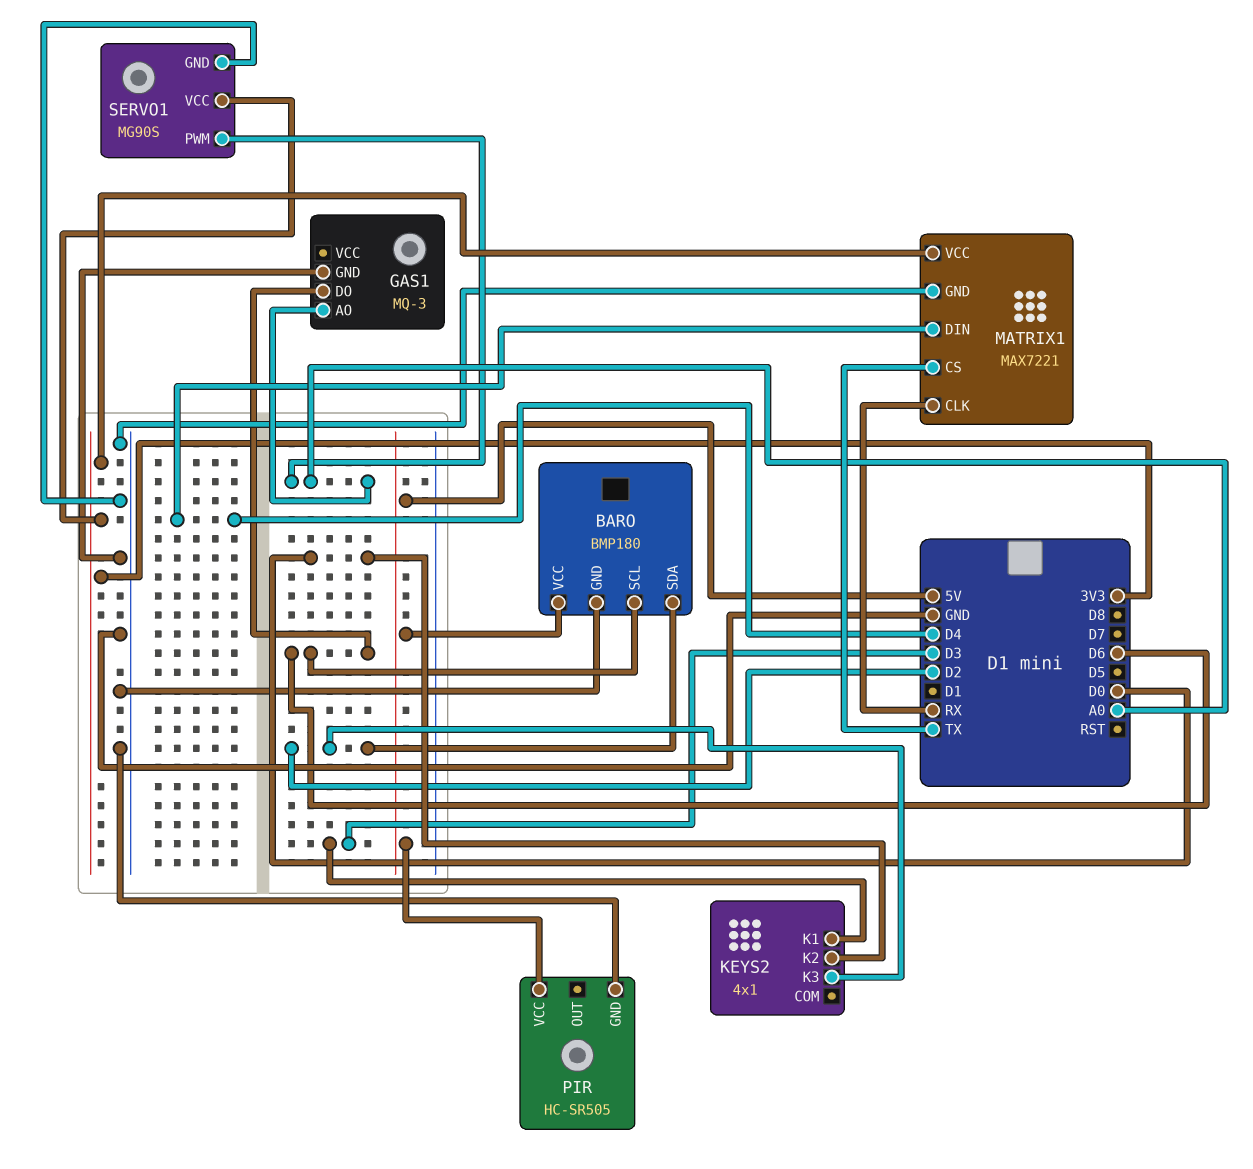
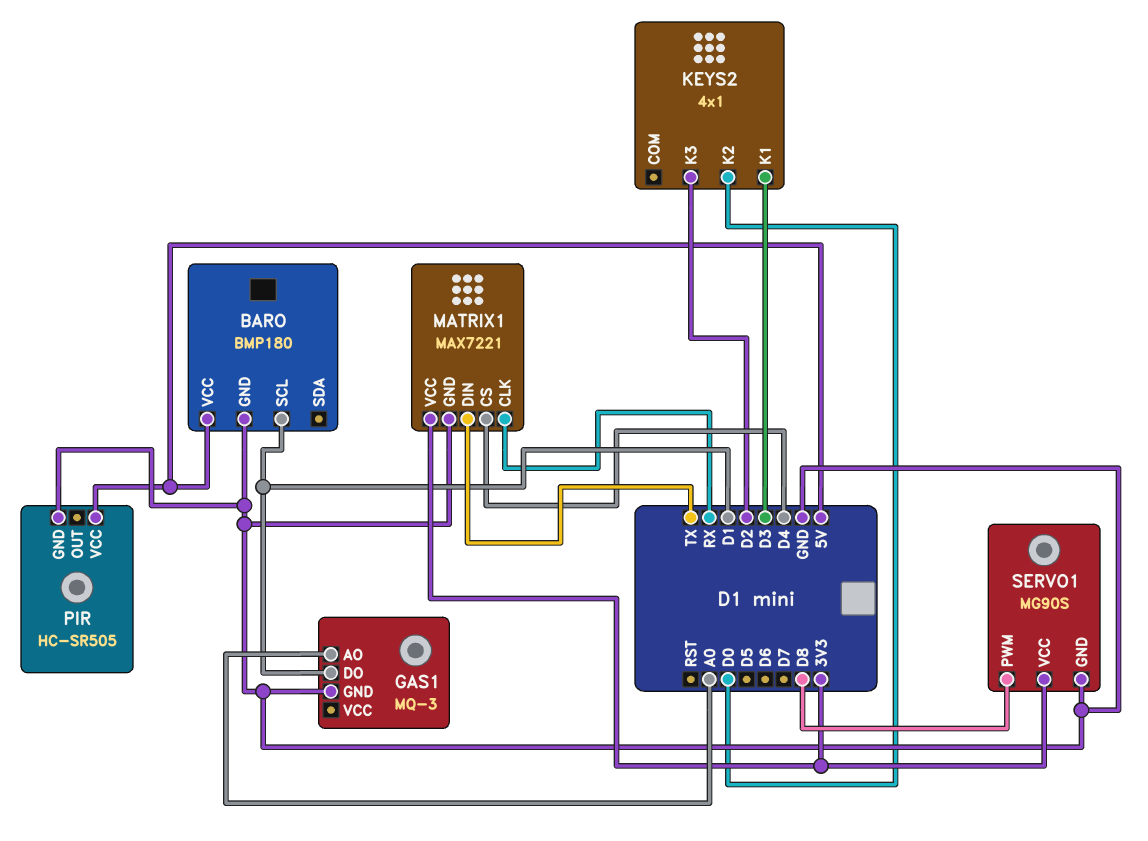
BARO pin SCL: D6 -> D1
BARO pin SDA: D2 -> none
GAS1 pin DO: D6 -> D1
MATRIX1 pin CS: TX -> D4
MATRIX1 pin DIN: D4 -> TX
SERVO1 pin PWM: A0 -> D8

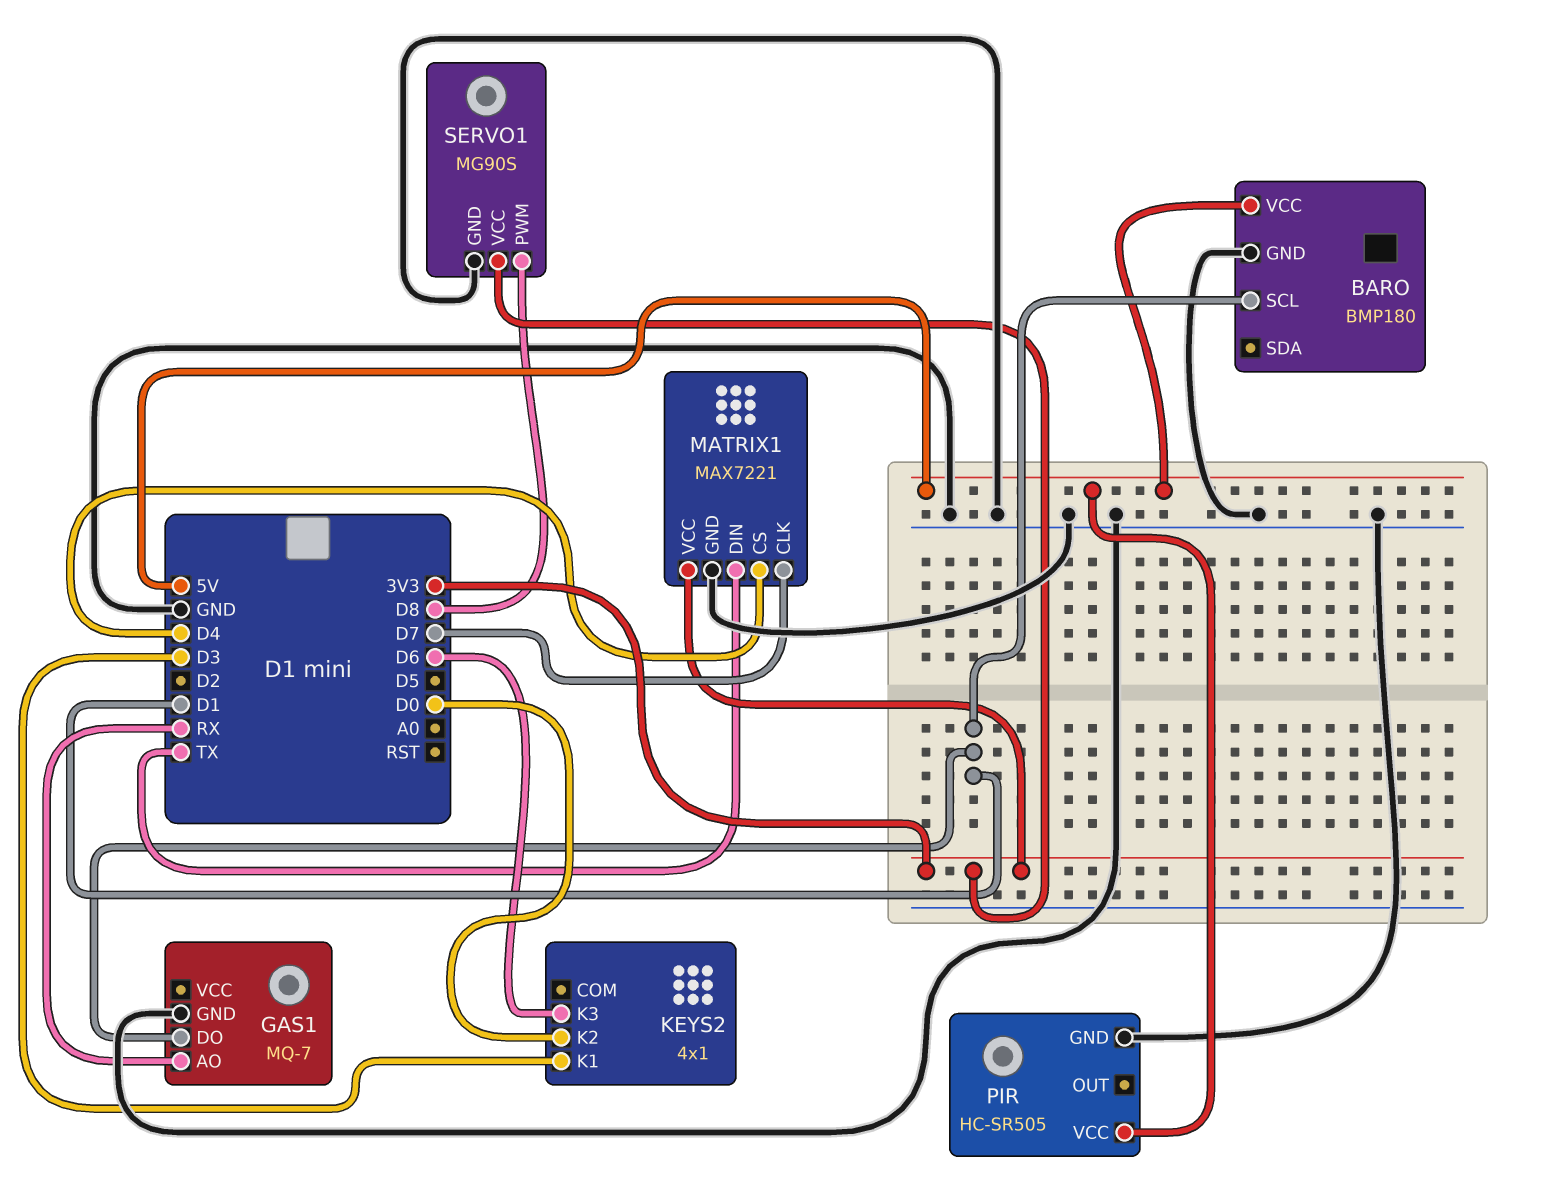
GAS1: MQ-3 -> MQ-7
GAS1 pin AO: A0 -> RX
KEYS2 pin K3: D2 -> D6
MATRIX1 pin CLK: RX -> D7

